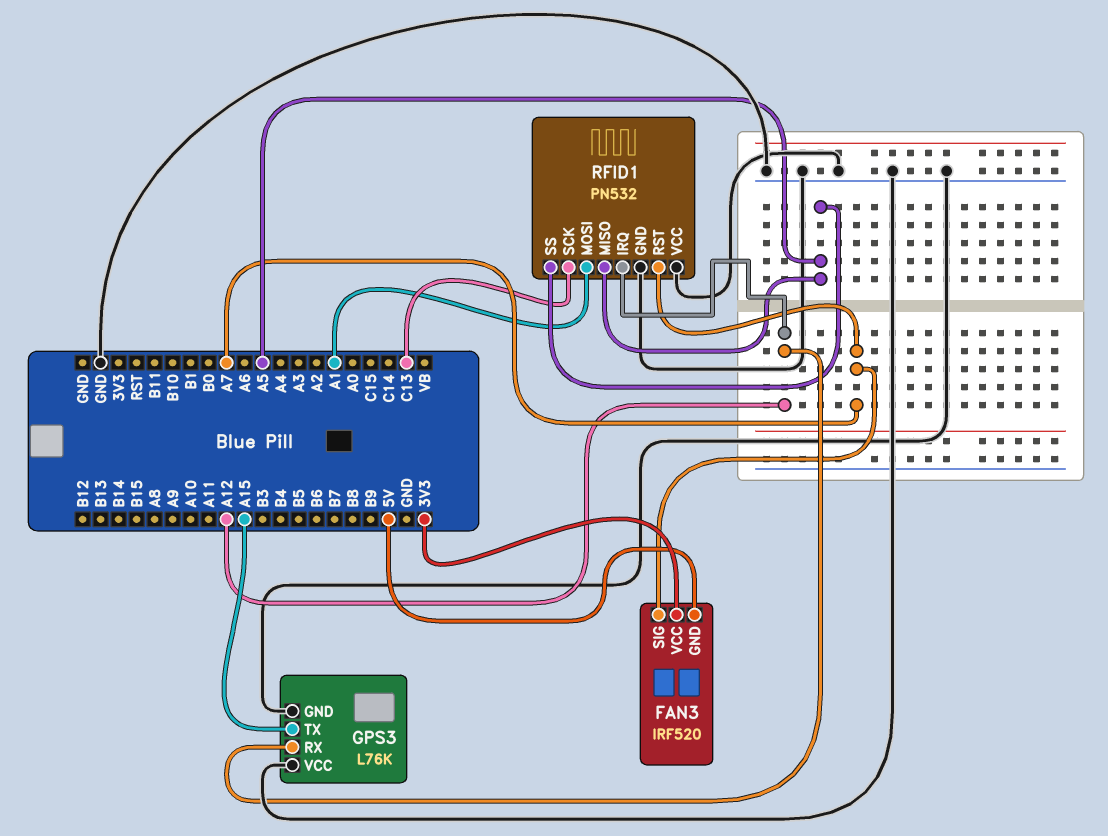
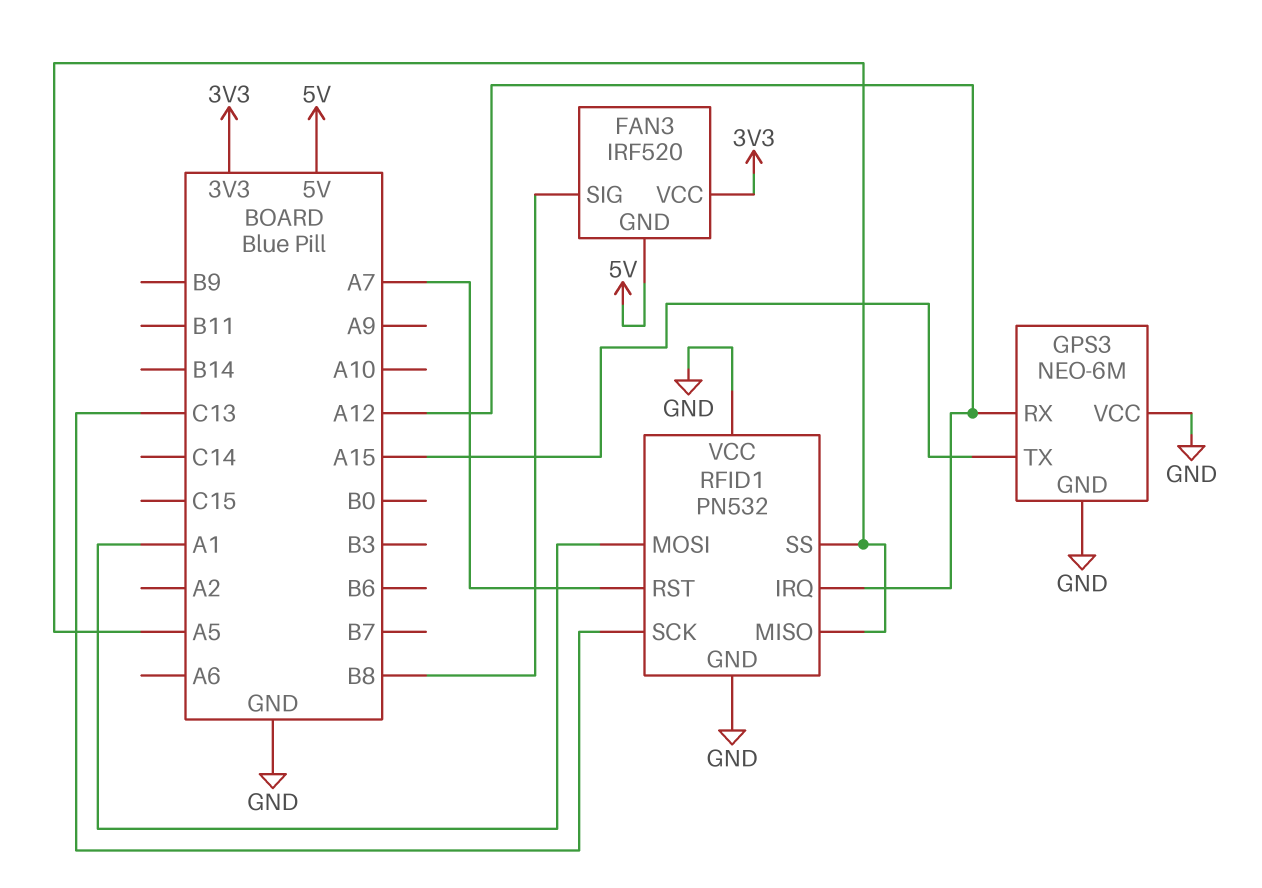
FAN3 pin SIG: A7 -> B8
GPS3: L76K -> NEO-6M

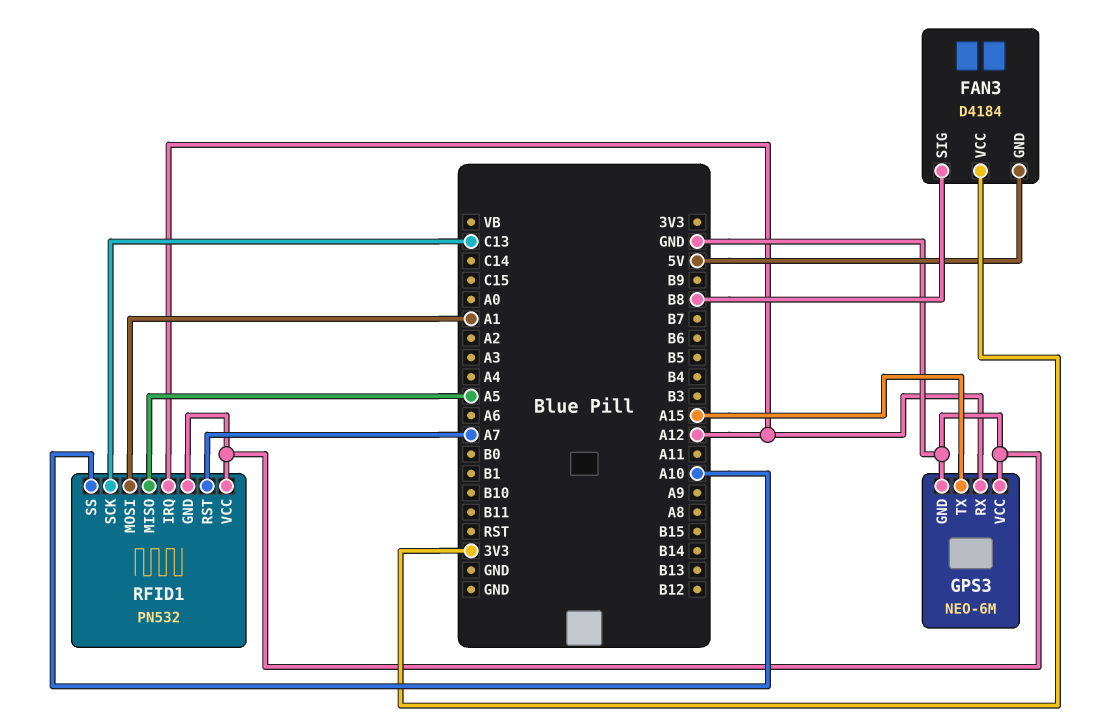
FAN3: IRF520 -> D4184
RFID1 pin SS: A5 -> A10

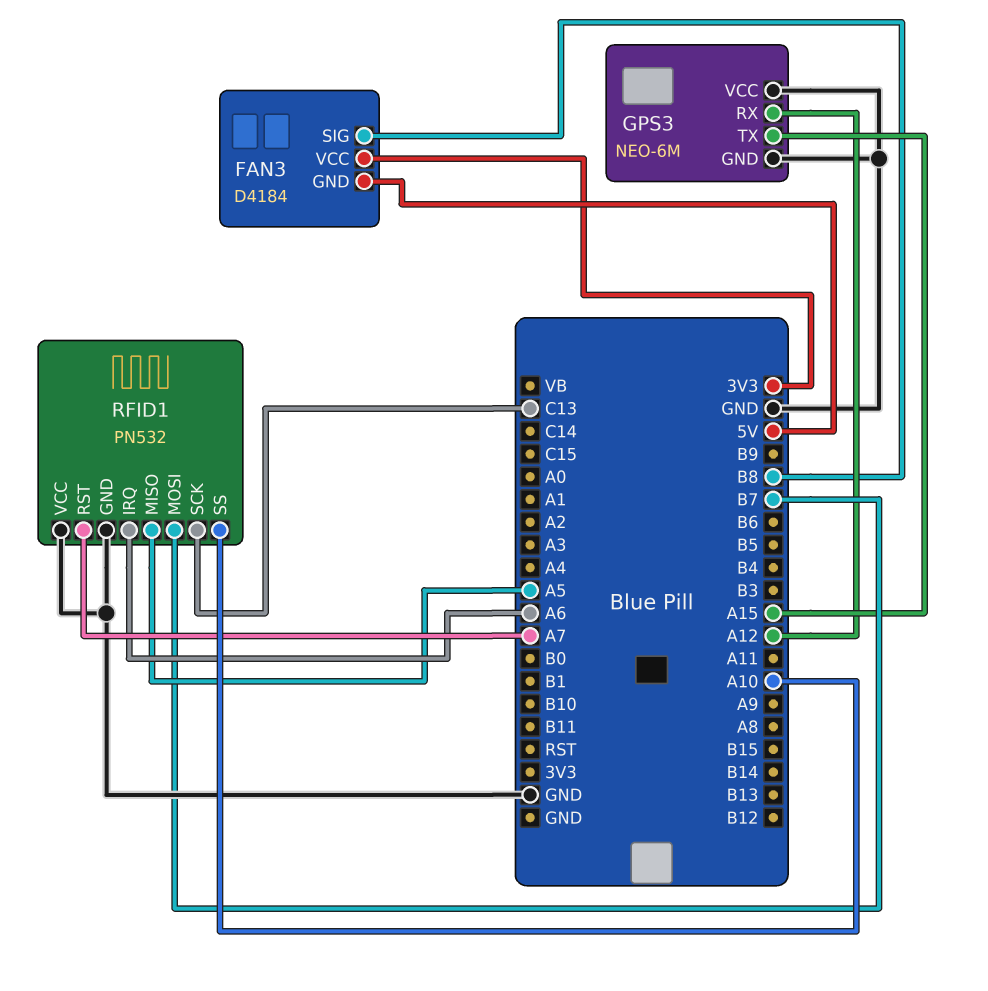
RFID1 pin IRQ: A12 -> A6
RFID1 pin MOSI: A1 -> B7

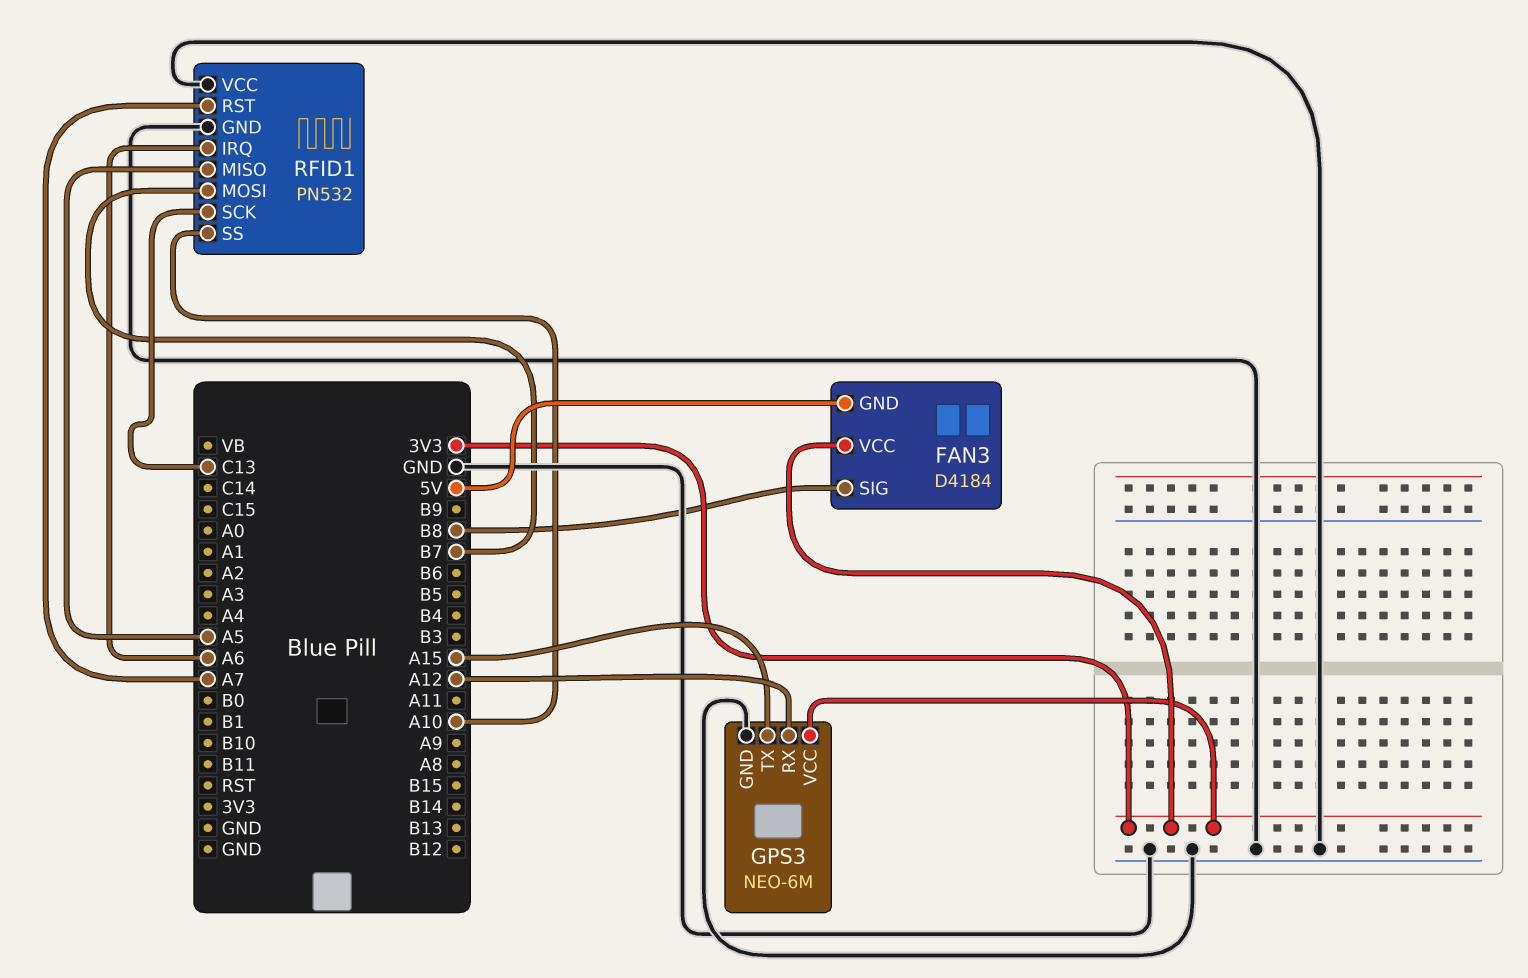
GPS3 pin VCC: GND -> 3V3

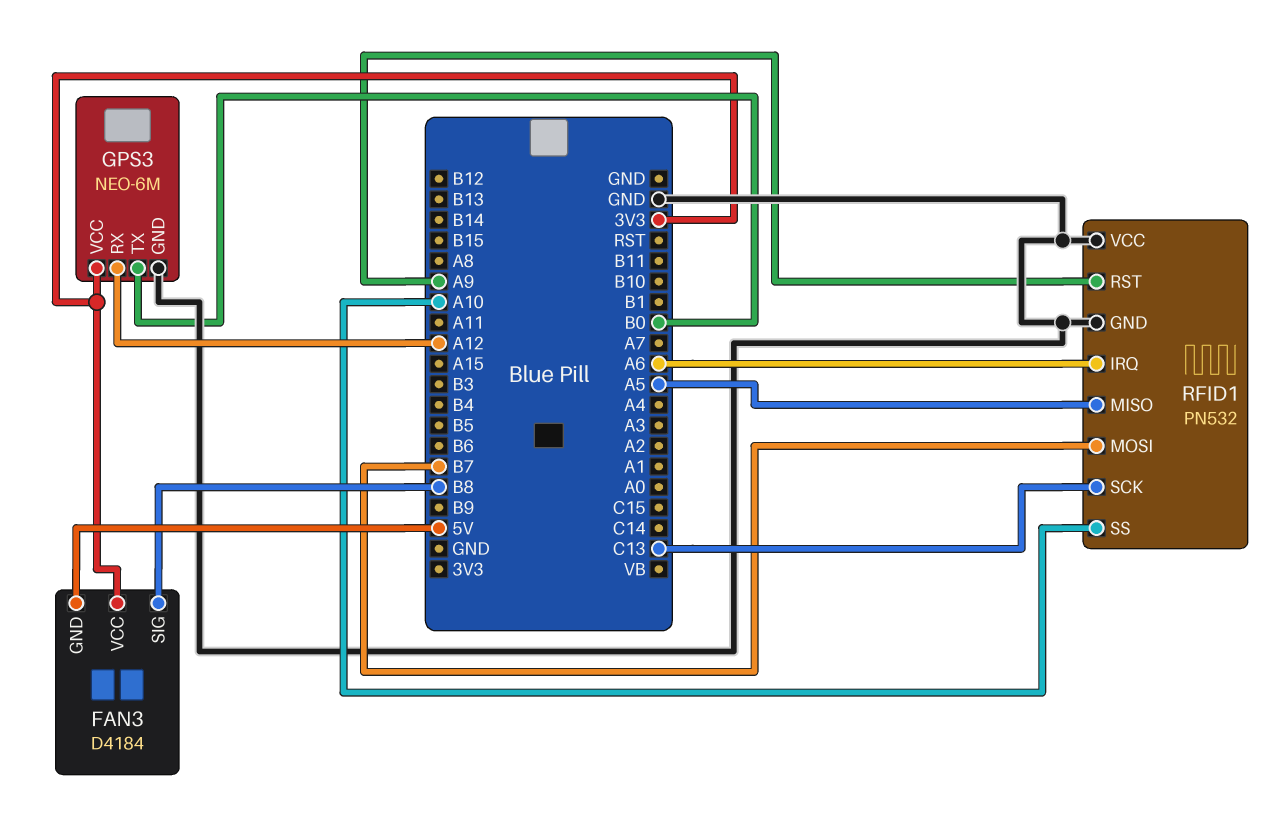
GPS3 pin TX: A15 -> B0
RFID1 pin RST: A7 -> A9

